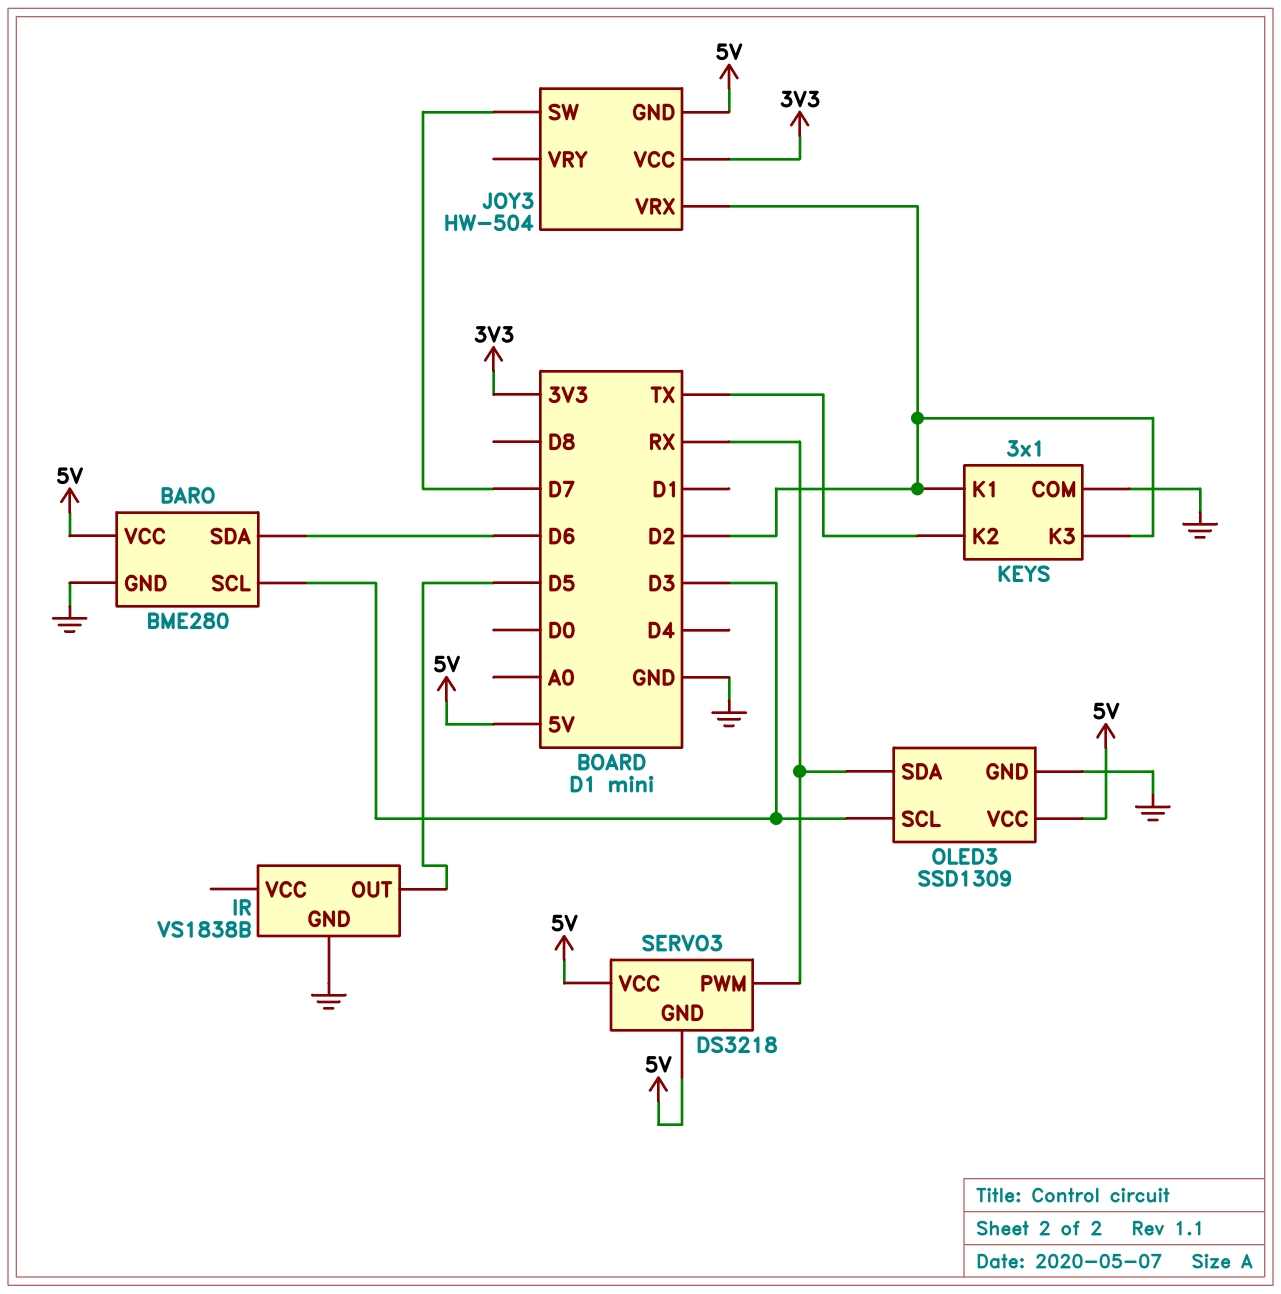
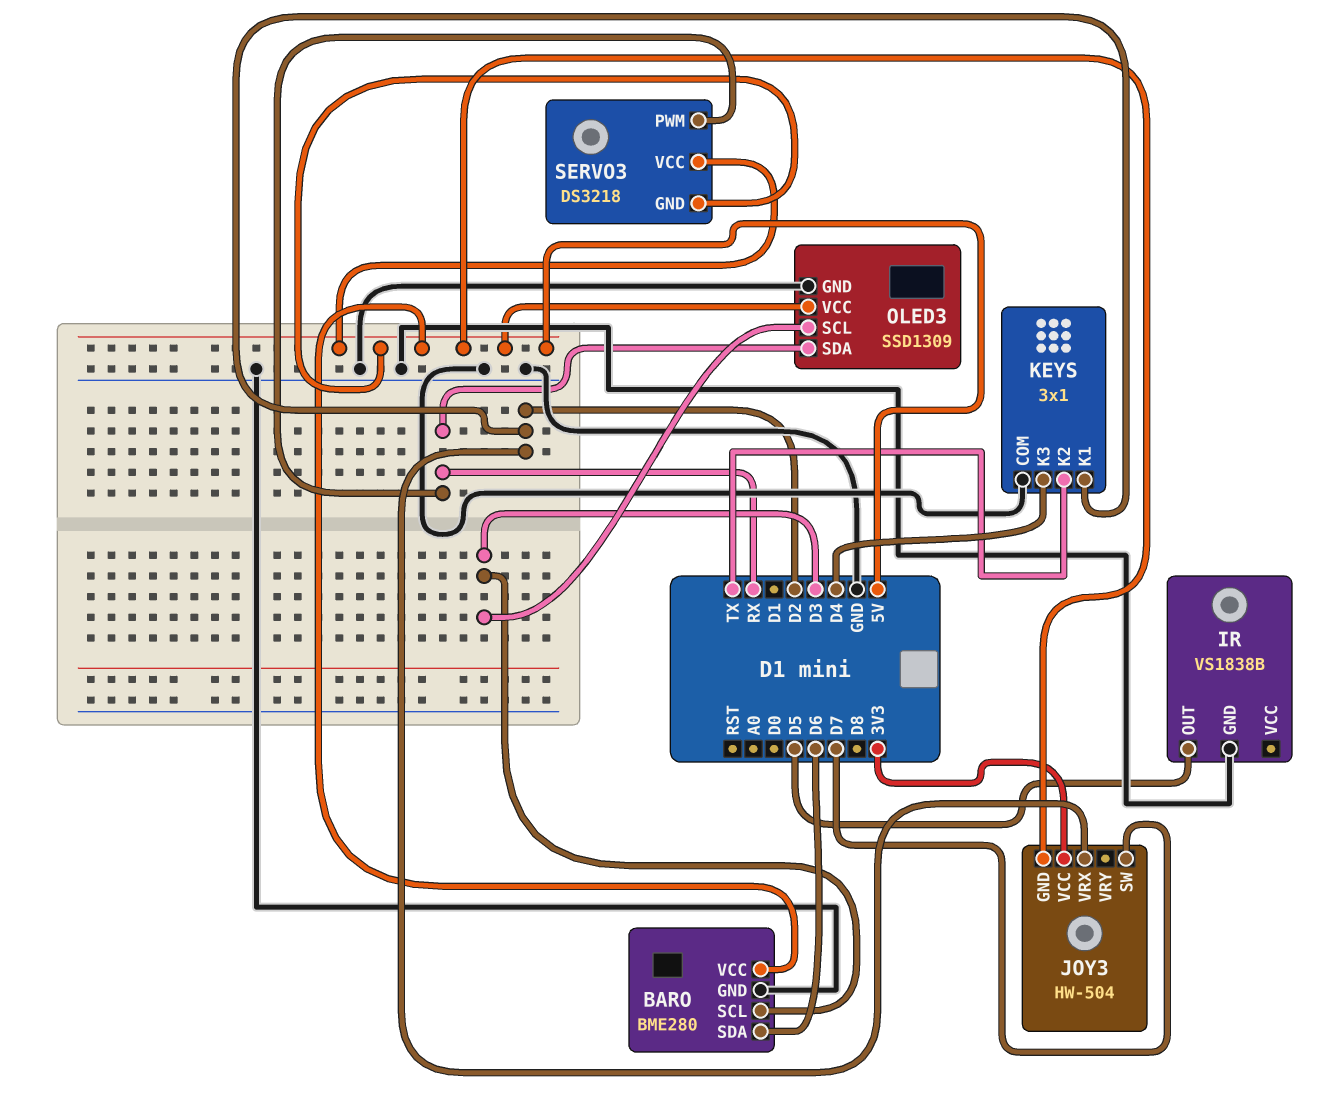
KEYS pin K3: D2 -> D4

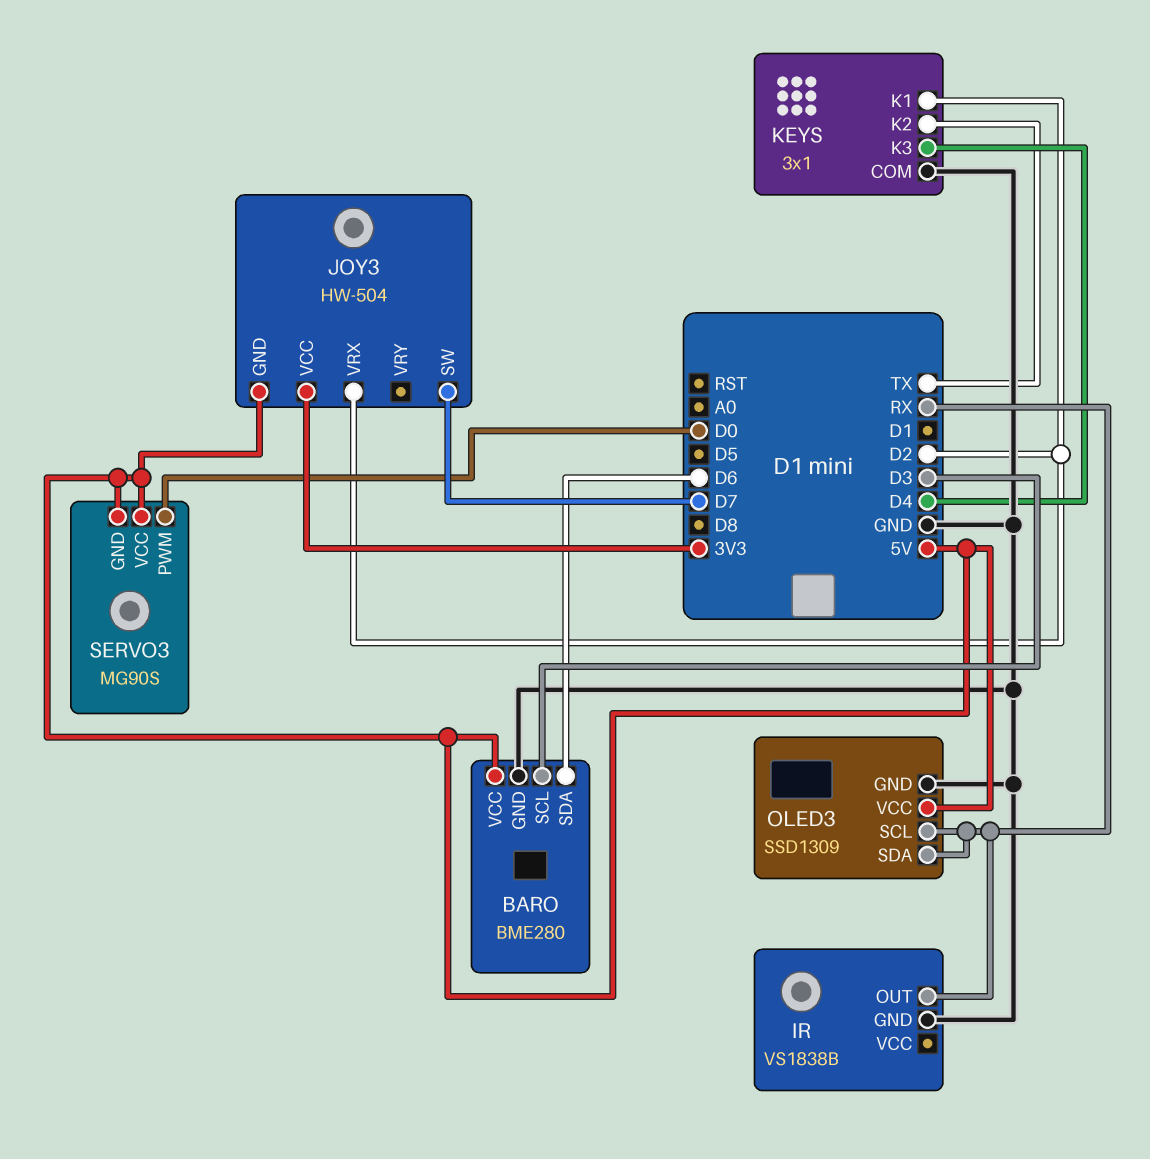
IR pin OUT: D5 -> RX
OLED3 pin SCL: D3 -> RX
SERVO3: DS3218 -> MG90S
SERVO3 pin PWM: RX -> D0

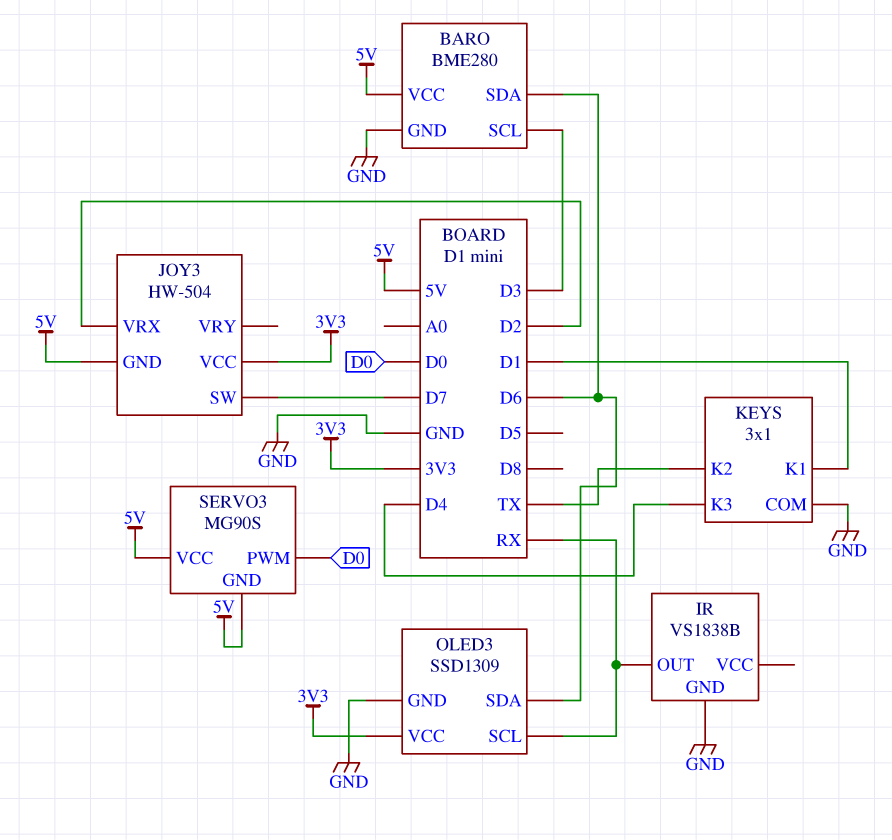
KEYS pin K1: D2 -> D1
OLED3 pin SDA: RX -> D6
OLED3 pin VCC: 5V -> 3V3

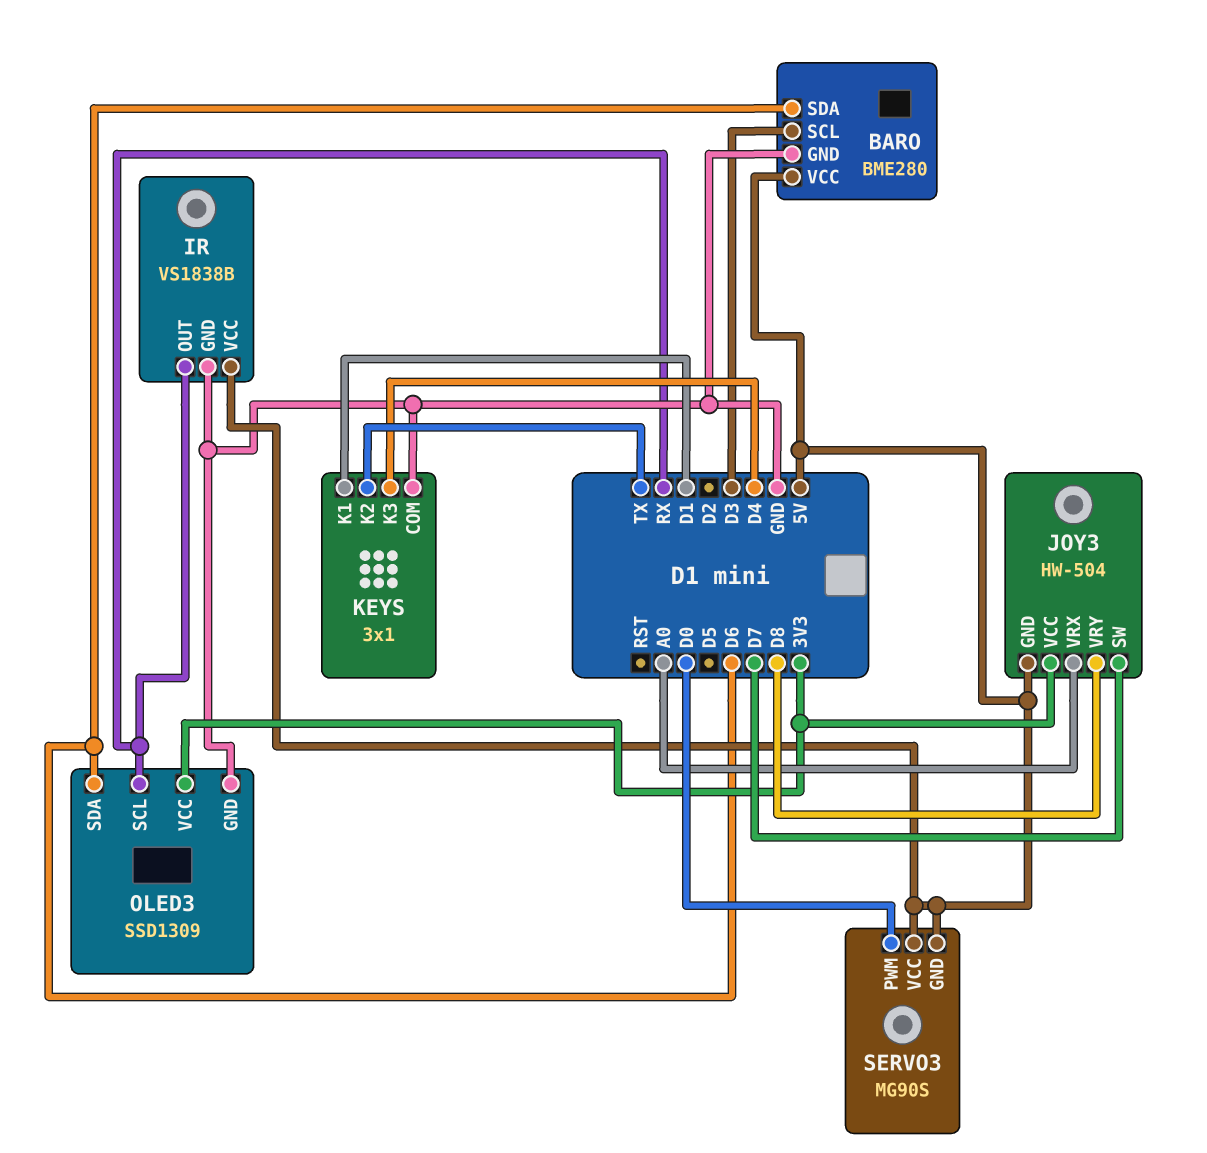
IR pin VCC: none -> 5V
JOY3 pin VRX: D2 -> A0
JOY3 pin VRY: none -> D8

